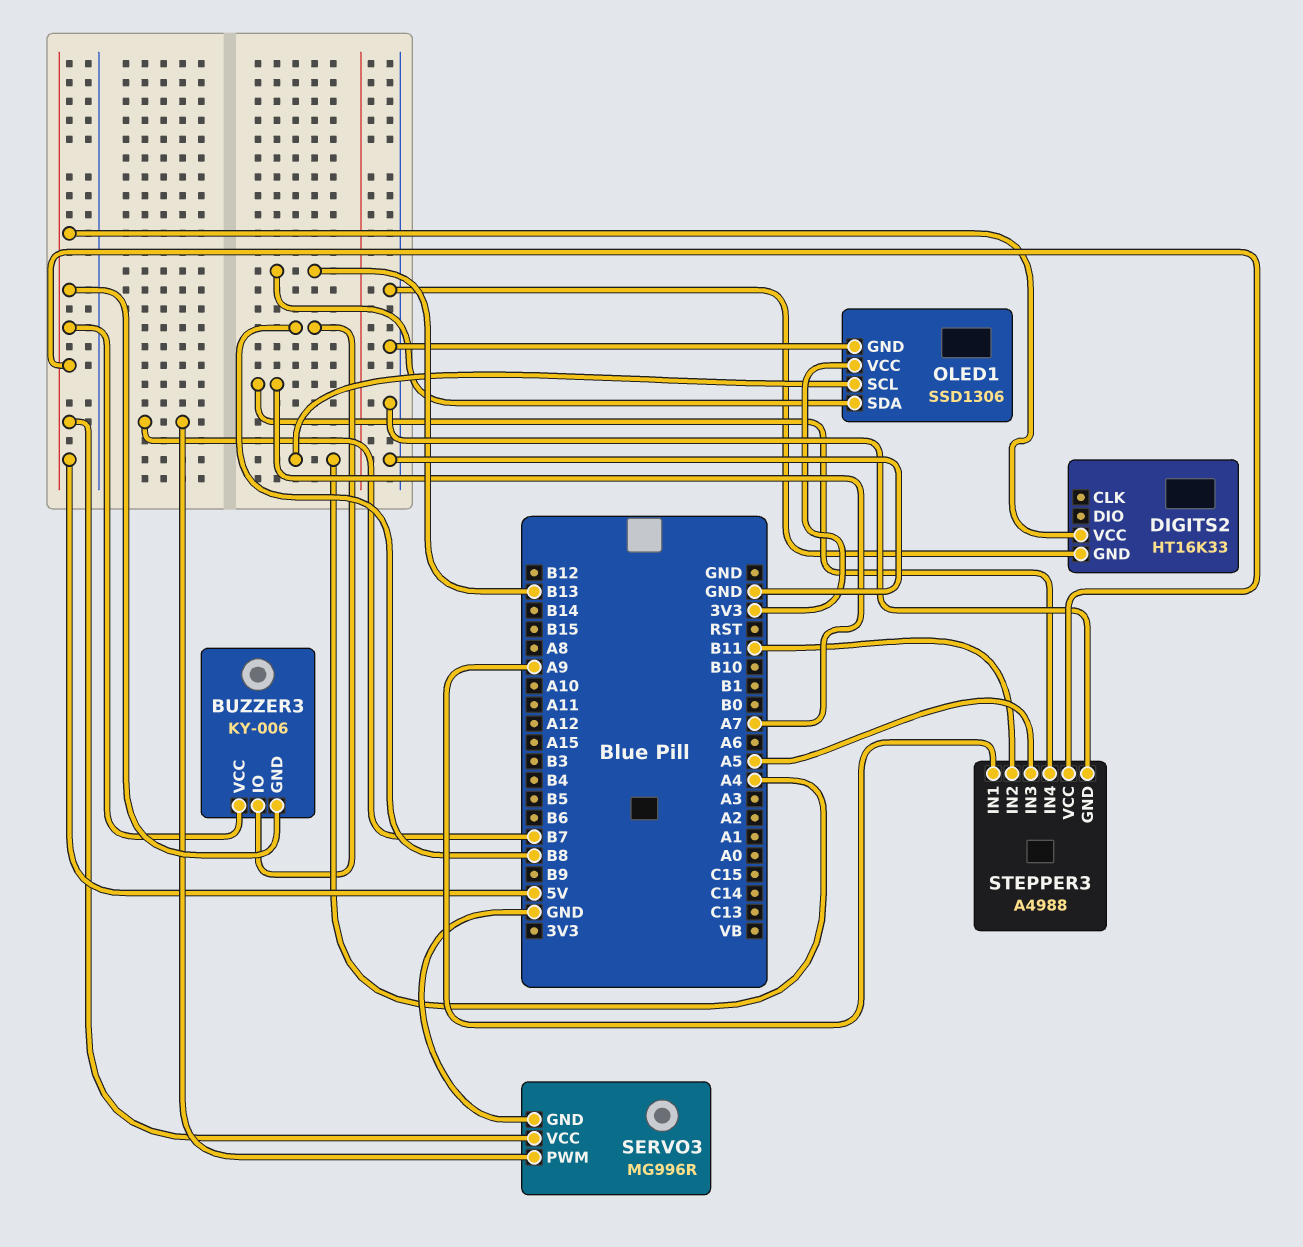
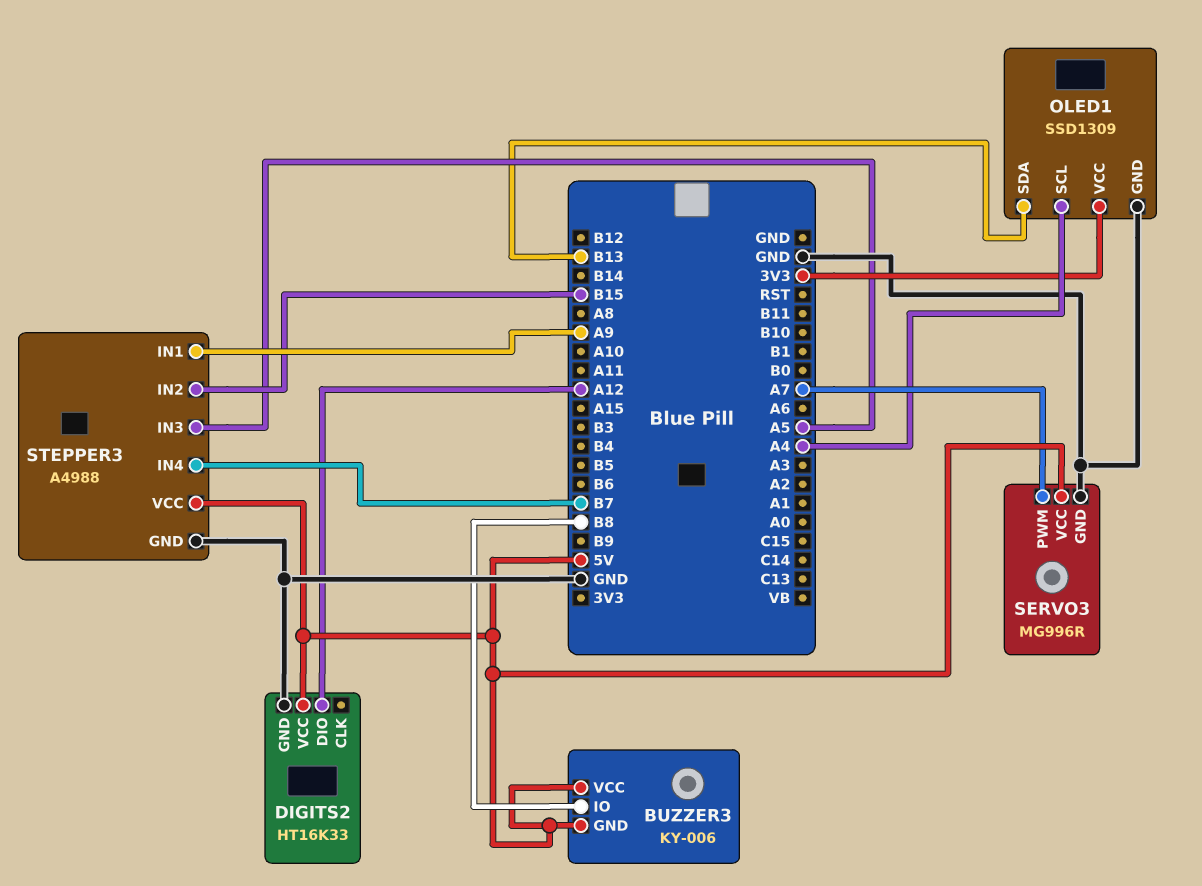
DIGITS2 pin DIO: none -> A12
OLED1: SSD1306 -> SSD1309
SERVO3 pin PWM: B7 -> A7
STEPPER3 pin IN2: B11 -> B15
STEPPER3 pin IN4: A7 -> B7

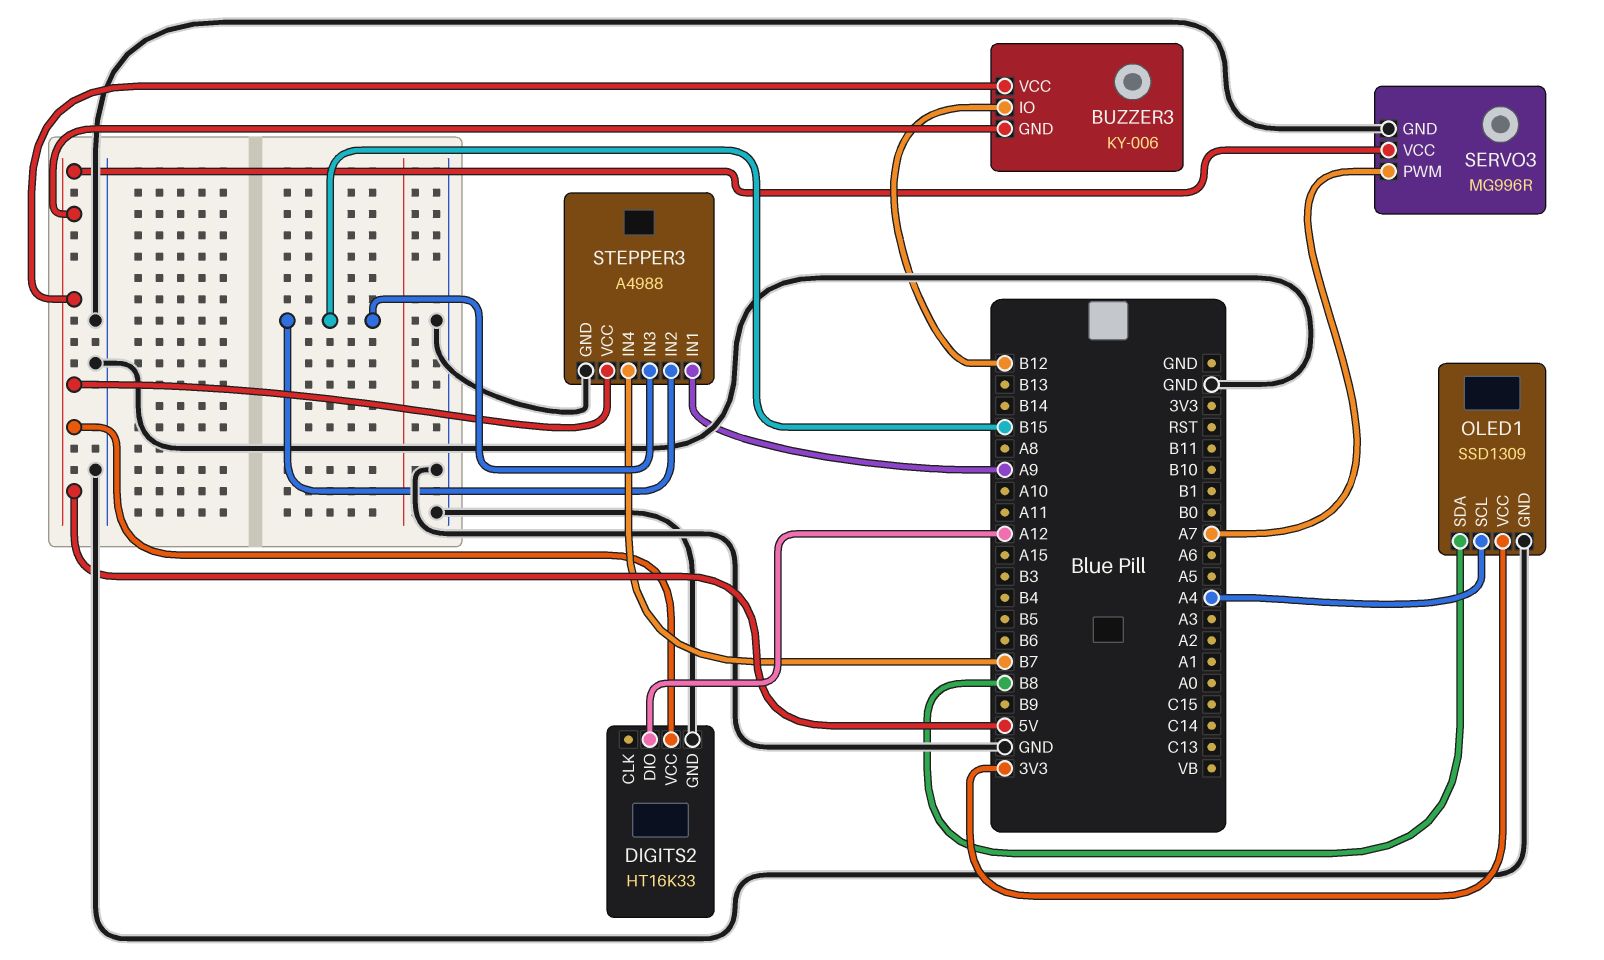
BUZZER3 pin IO: B8 -> B12
OLED1 pin SDA: B13 -> B8
STEPPER3 pin IN3: A5 -> B15

